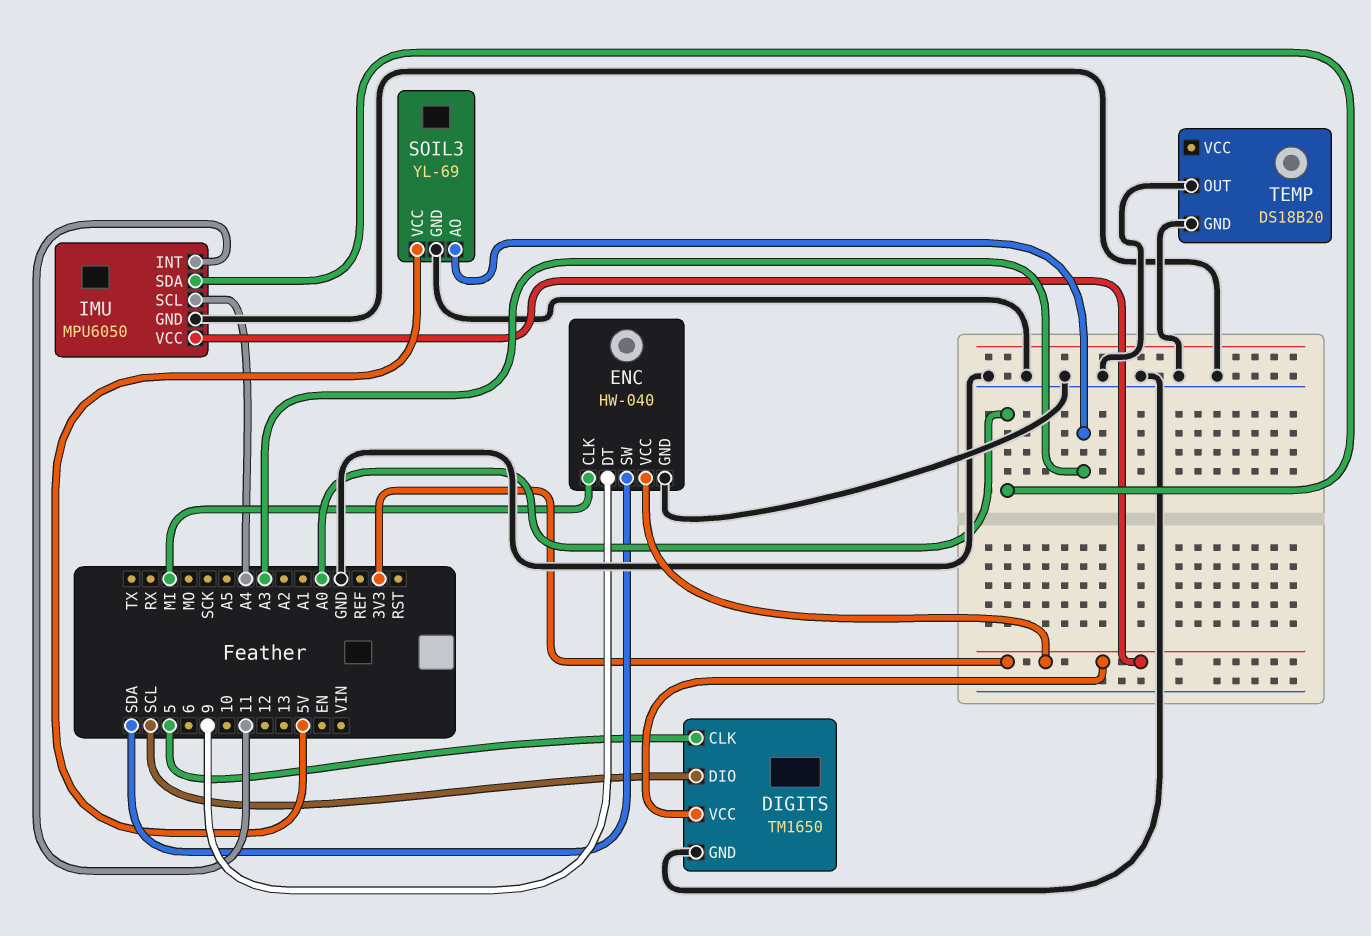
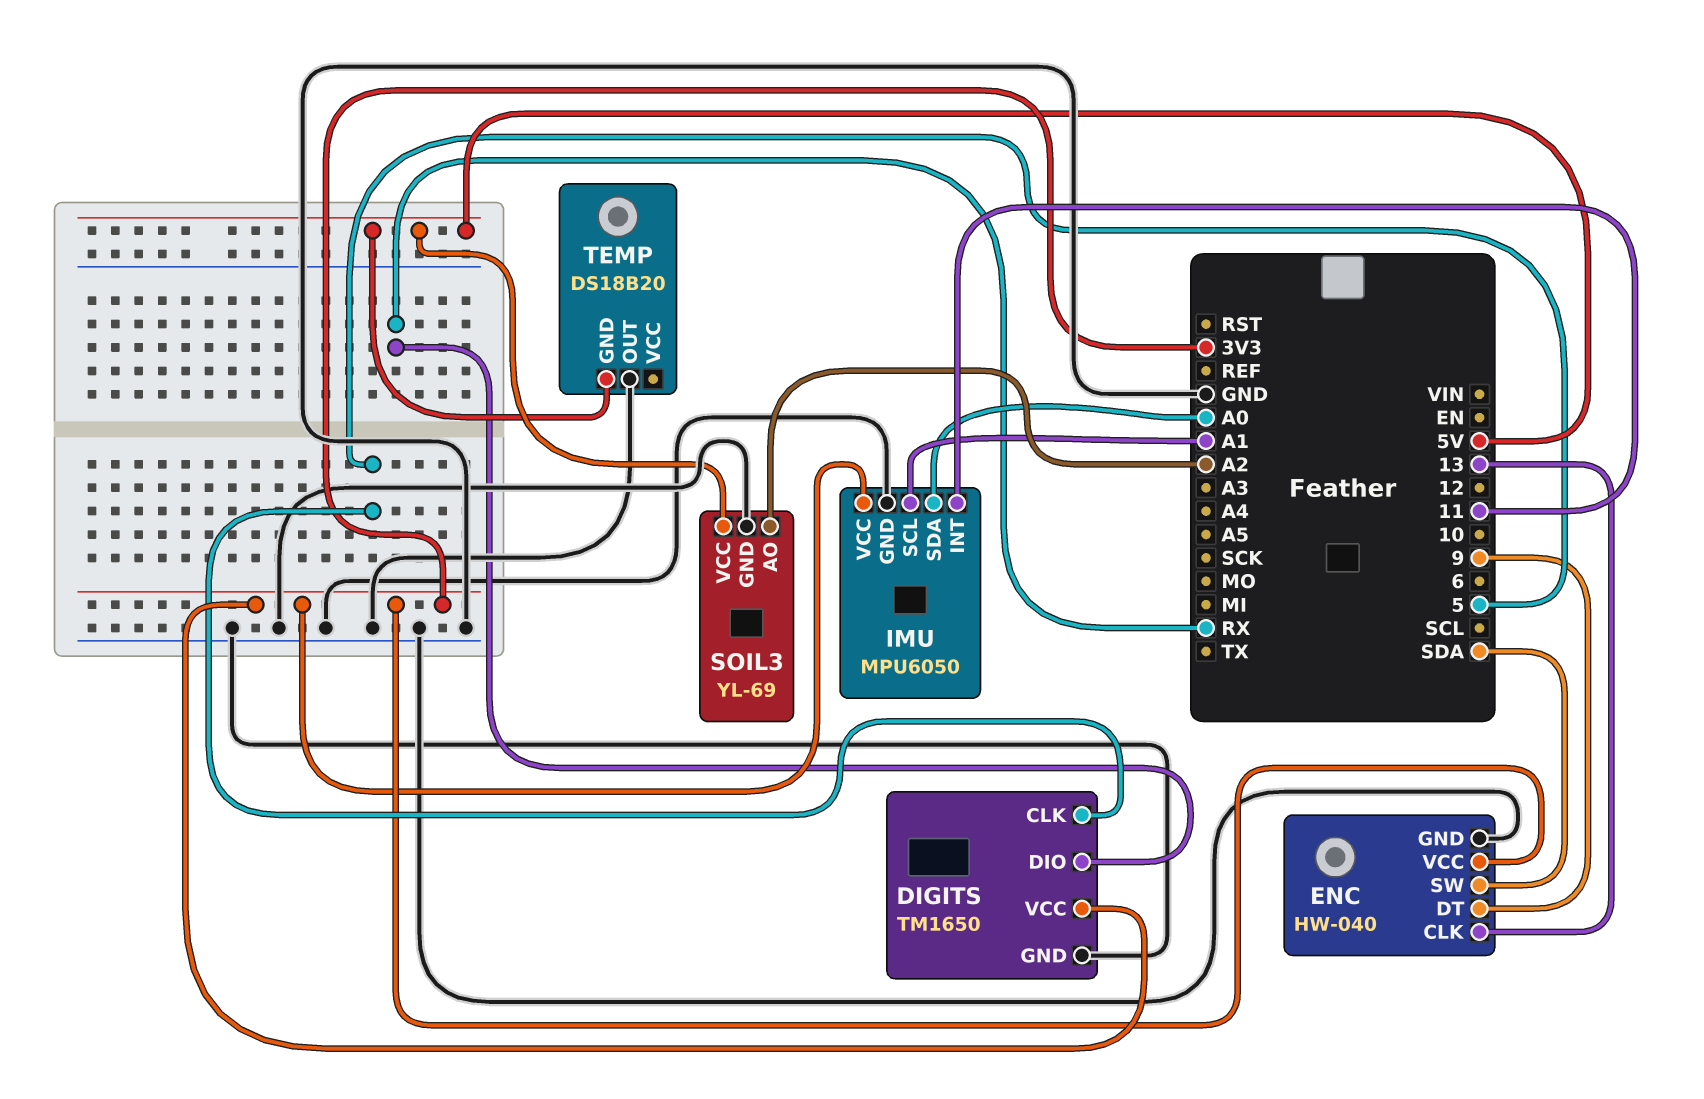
DIGITS pin DIO: SCL -> RX
ENC pin CLK: MI -> 13
IMU pin SCL: A4 -> A1
SOIL3 pin AO: A3 -> A2
TEMP pin GND: GND -> 5V

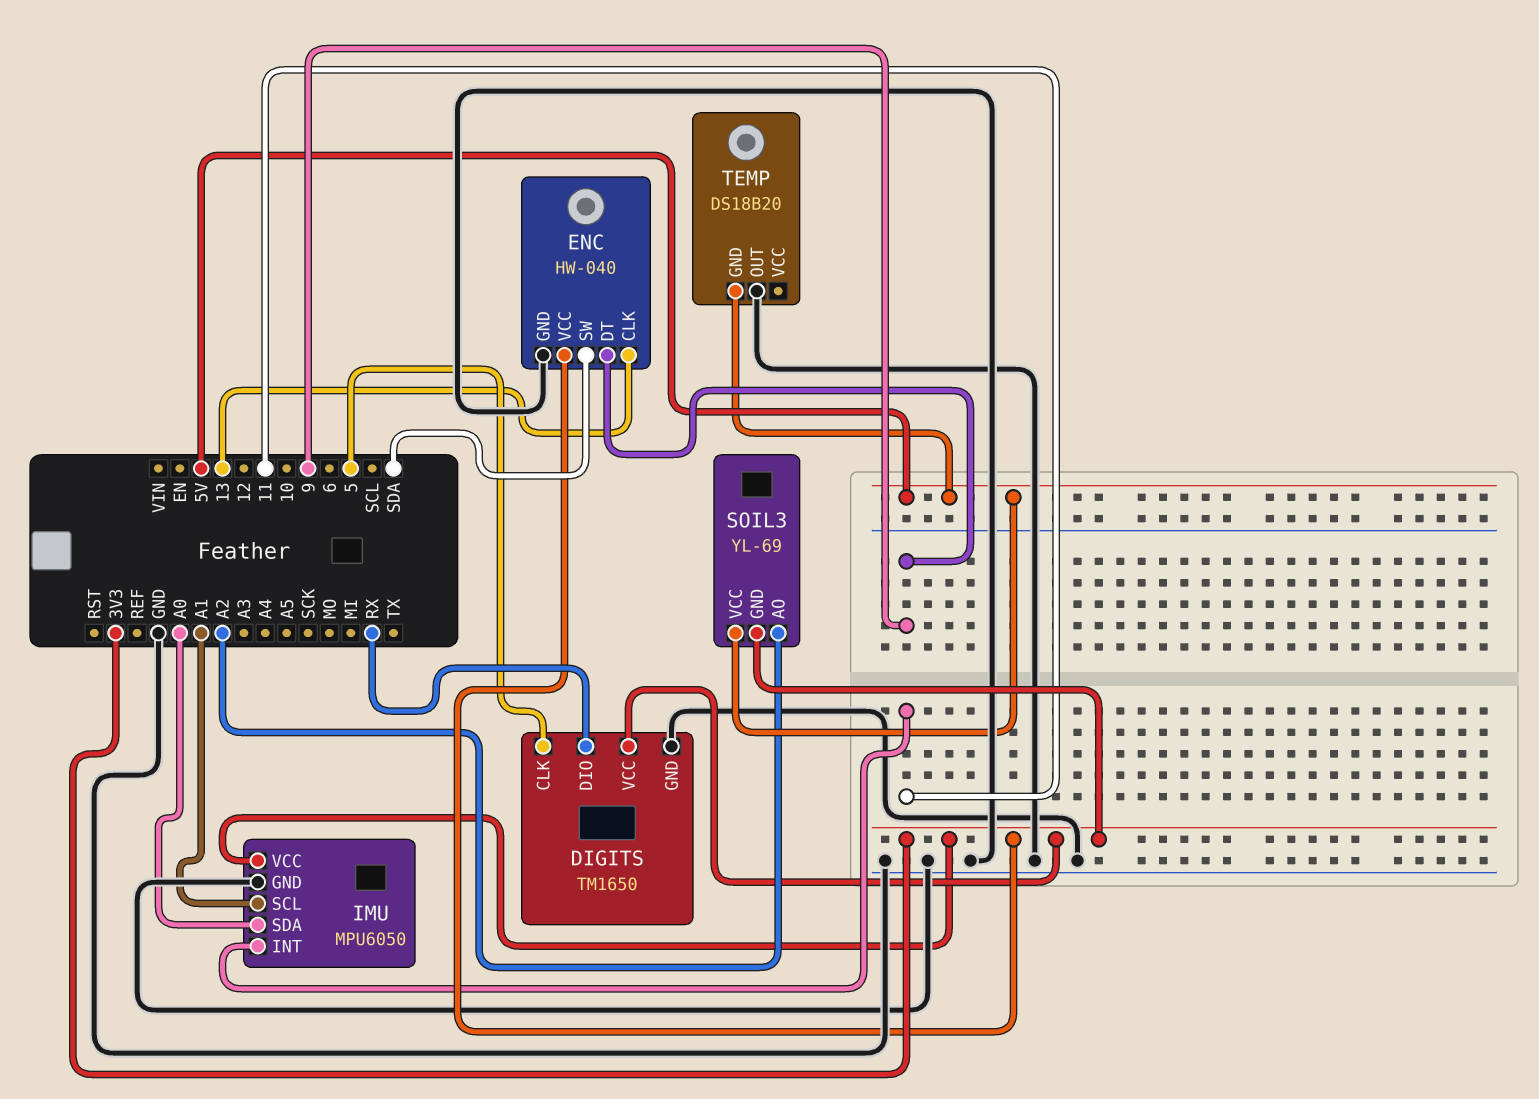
SOIL3 pin GND: GND -> 3V3

